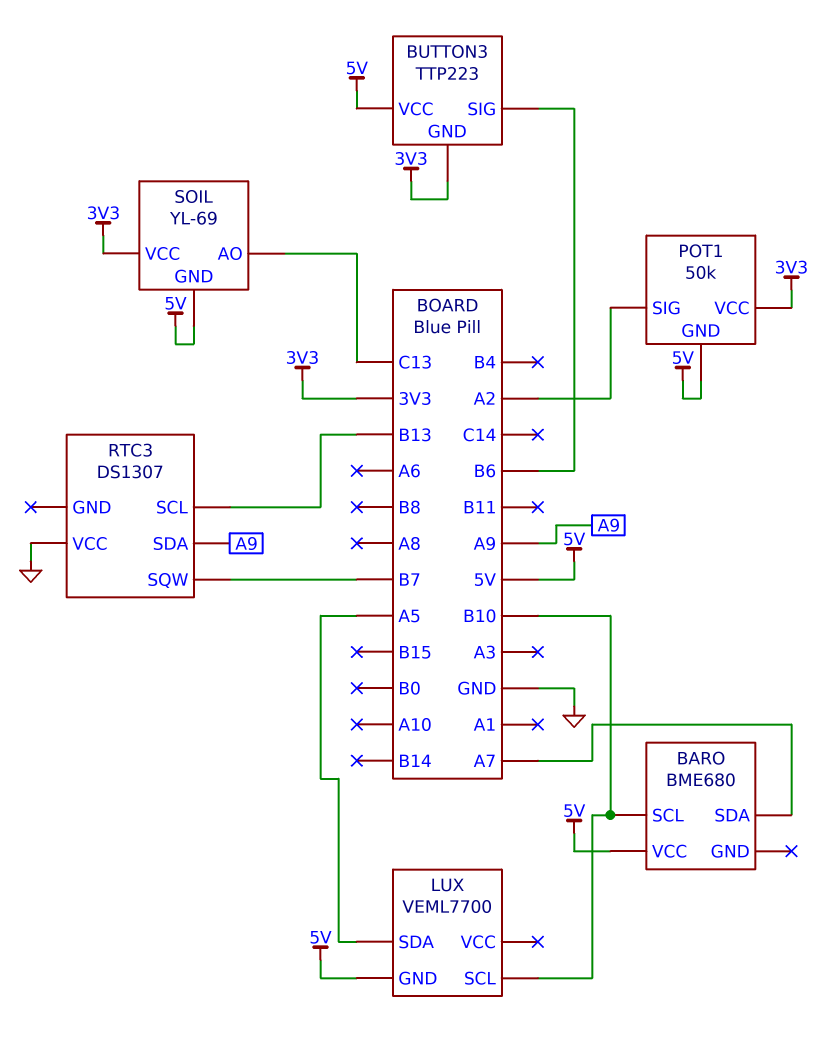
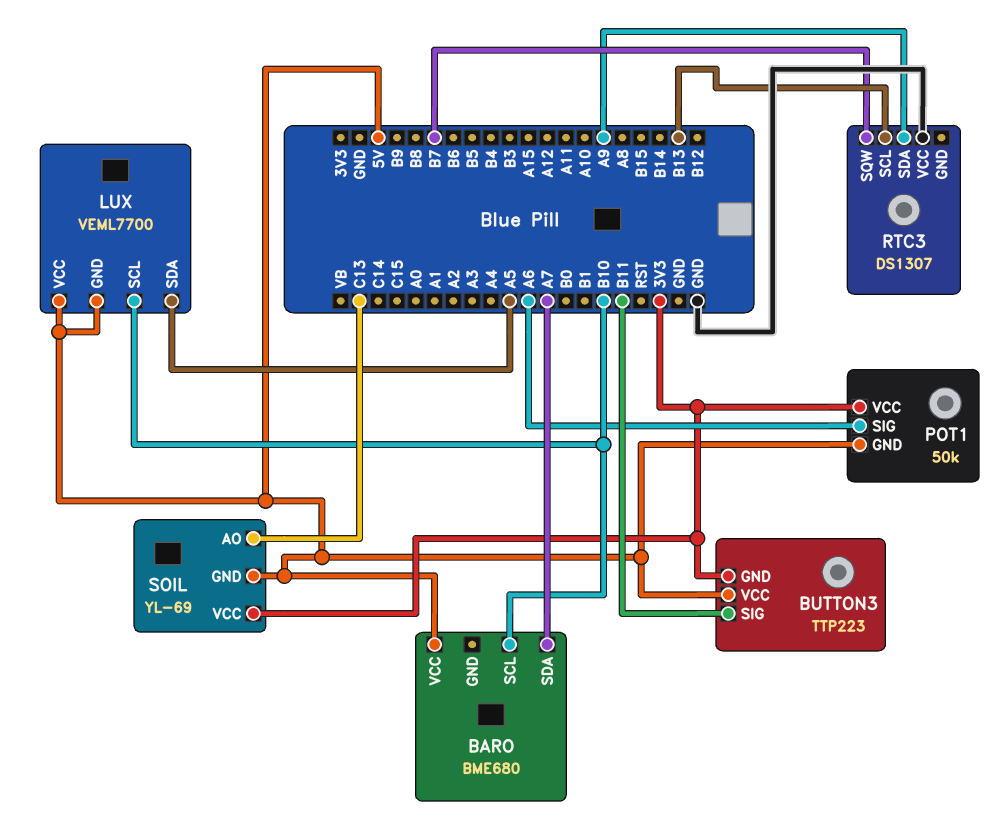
BUTTON3 pin SIG: B6 -> B11
LUX pin VCC: none -> 5V
POT1 pin SIG: A2 -> A6

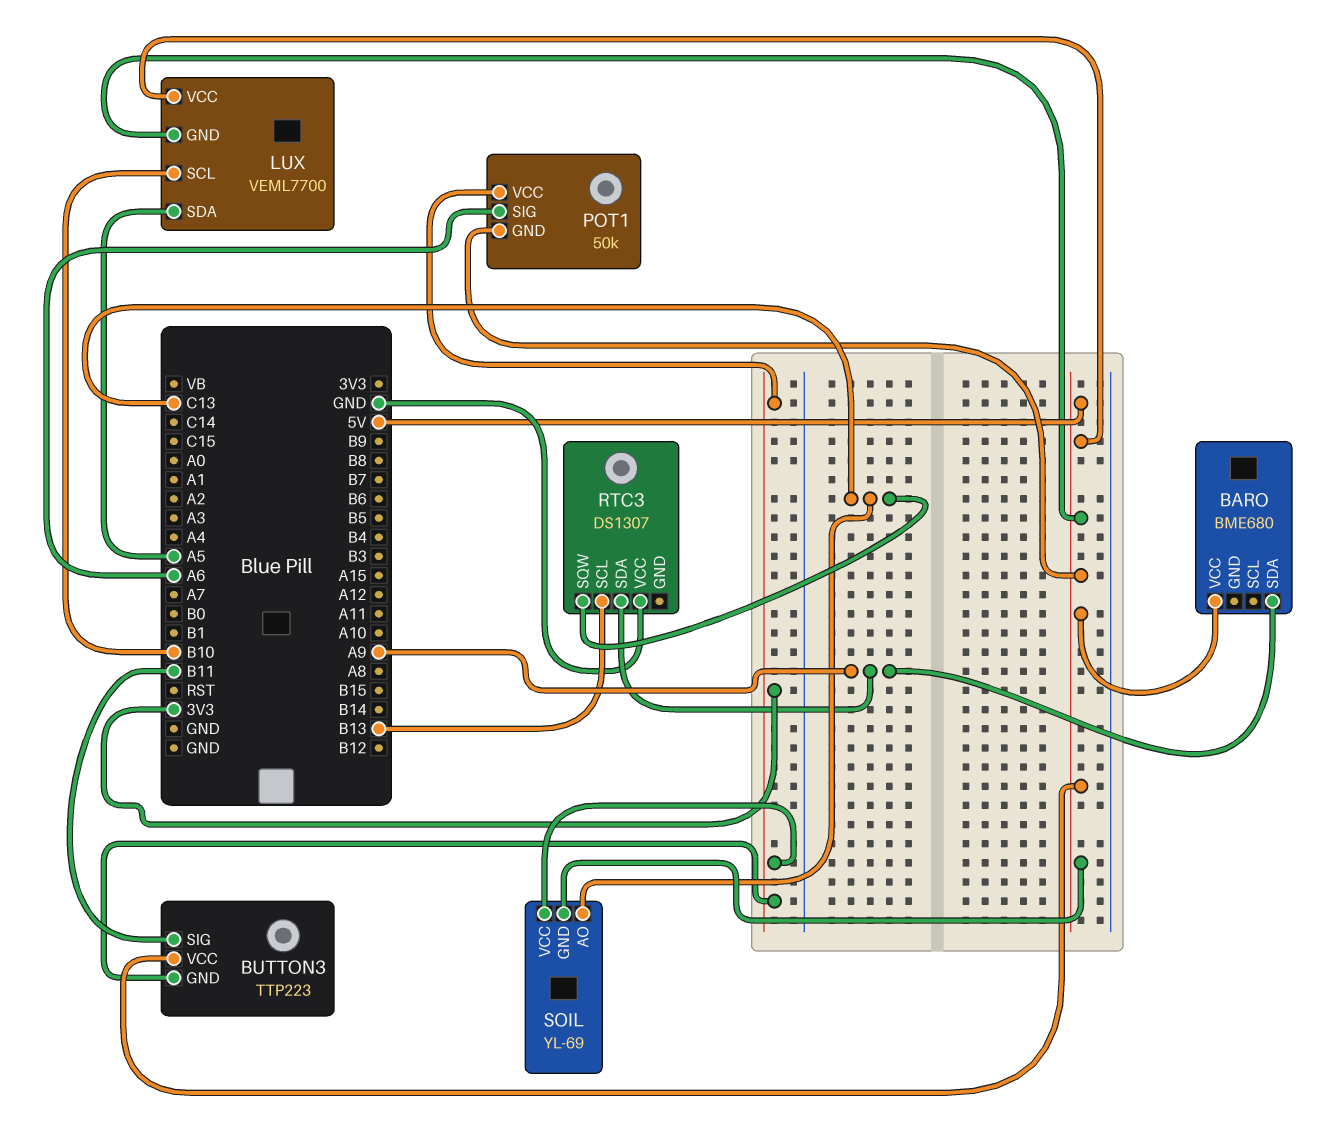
BARO pin SCL: B10 -> none
BARO pin SDA: A7 -> A9
RTC3 pin SQW: B7 -> C13

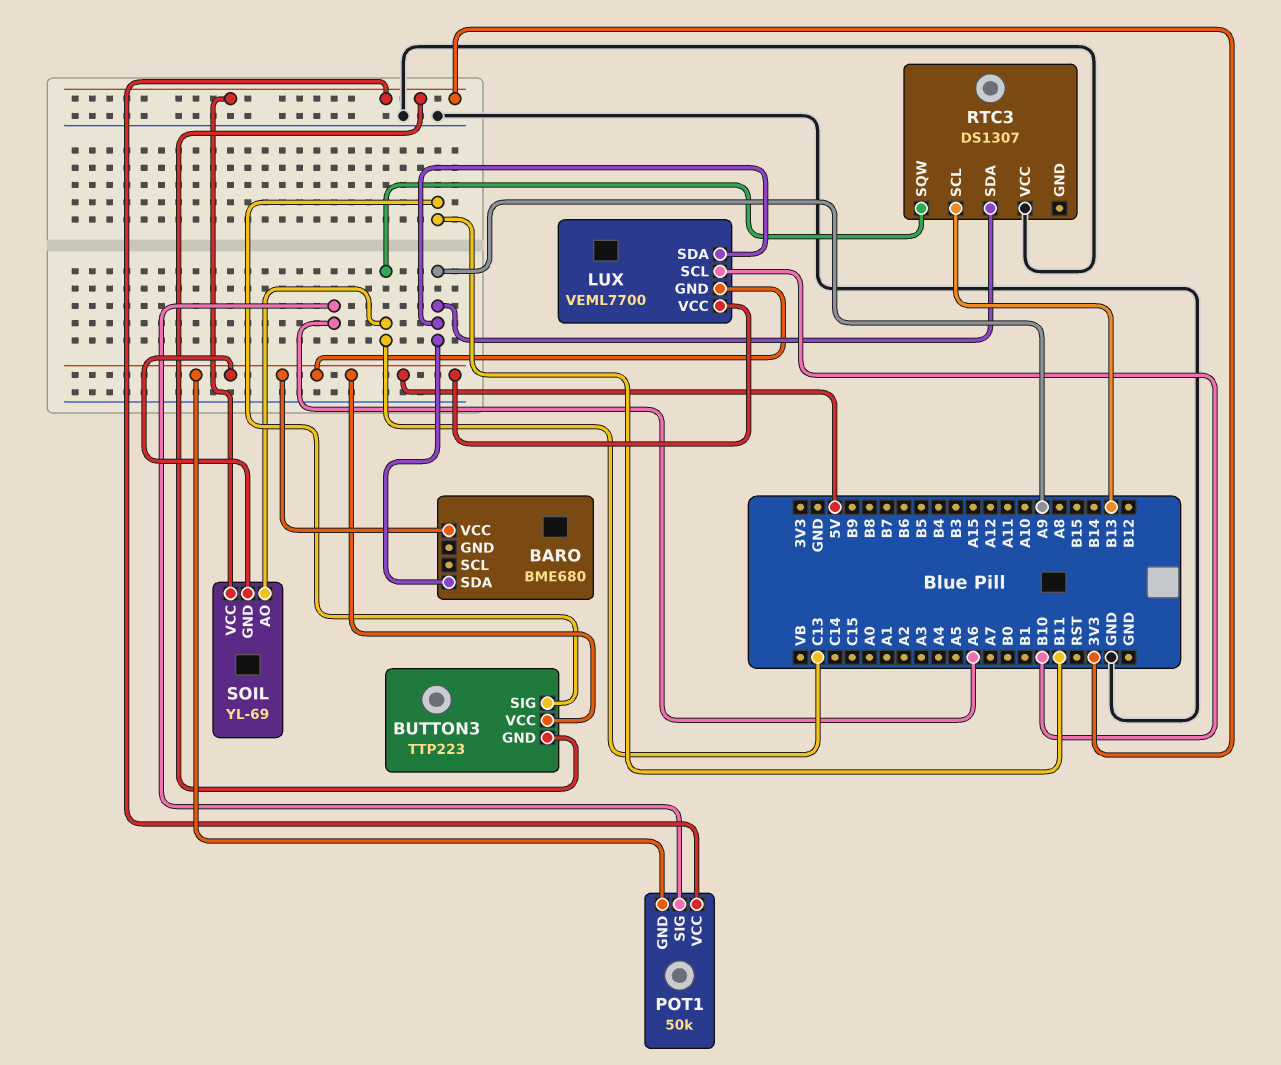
LUX pin SDA: A5 -> A9

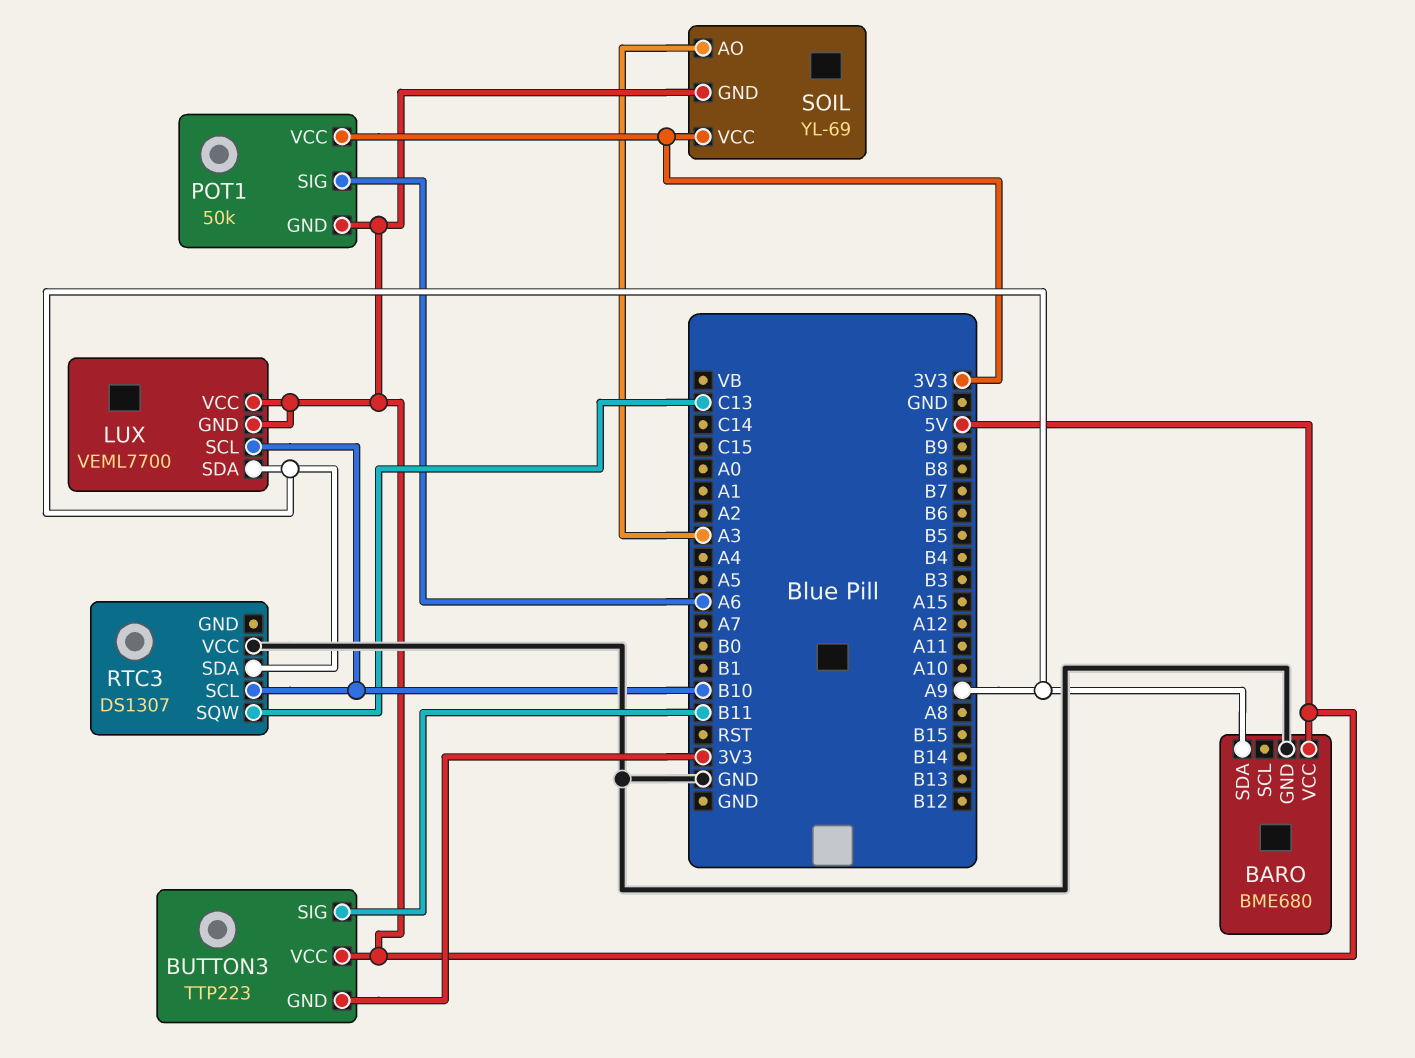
BARO pin GND: none -> GND
RTC3 pin SCL: B13 -> B10
SOIL pin AO: C13 -> A3

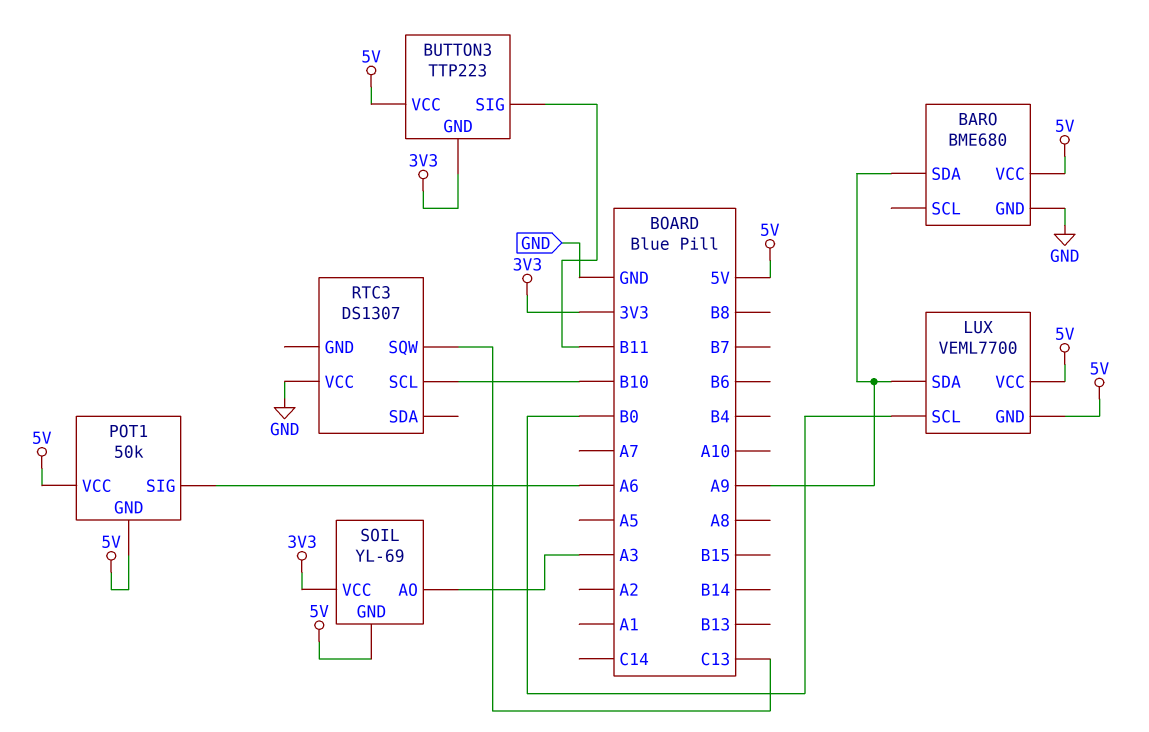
LUX pin SCL: B10 -> B0
POT1 pin VCC: 3V3 -> 5V
RTC3 pin SDA: A9 -> none

